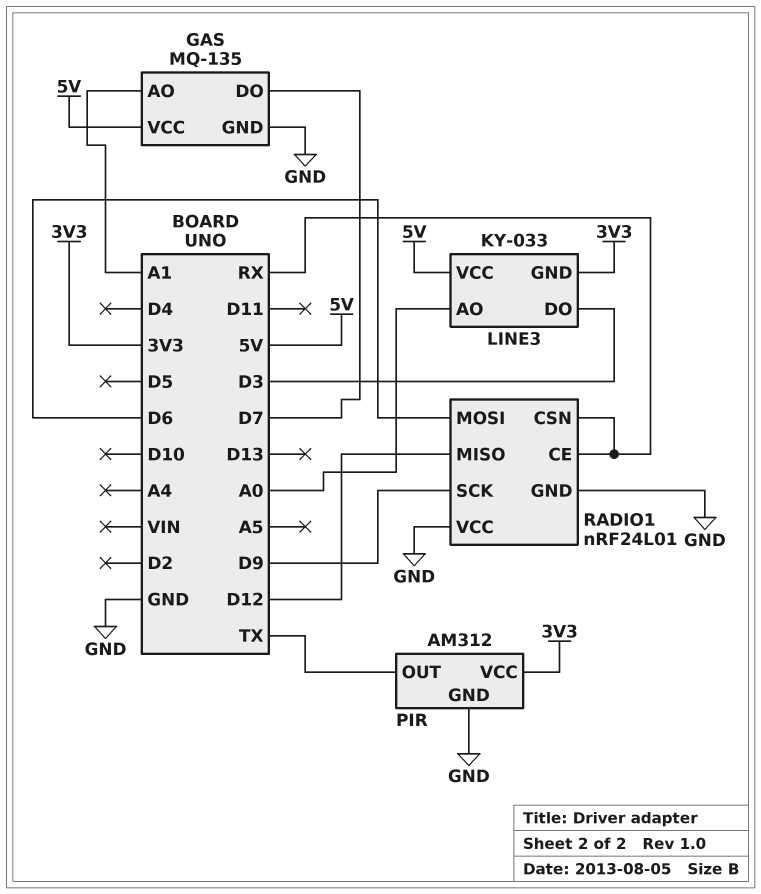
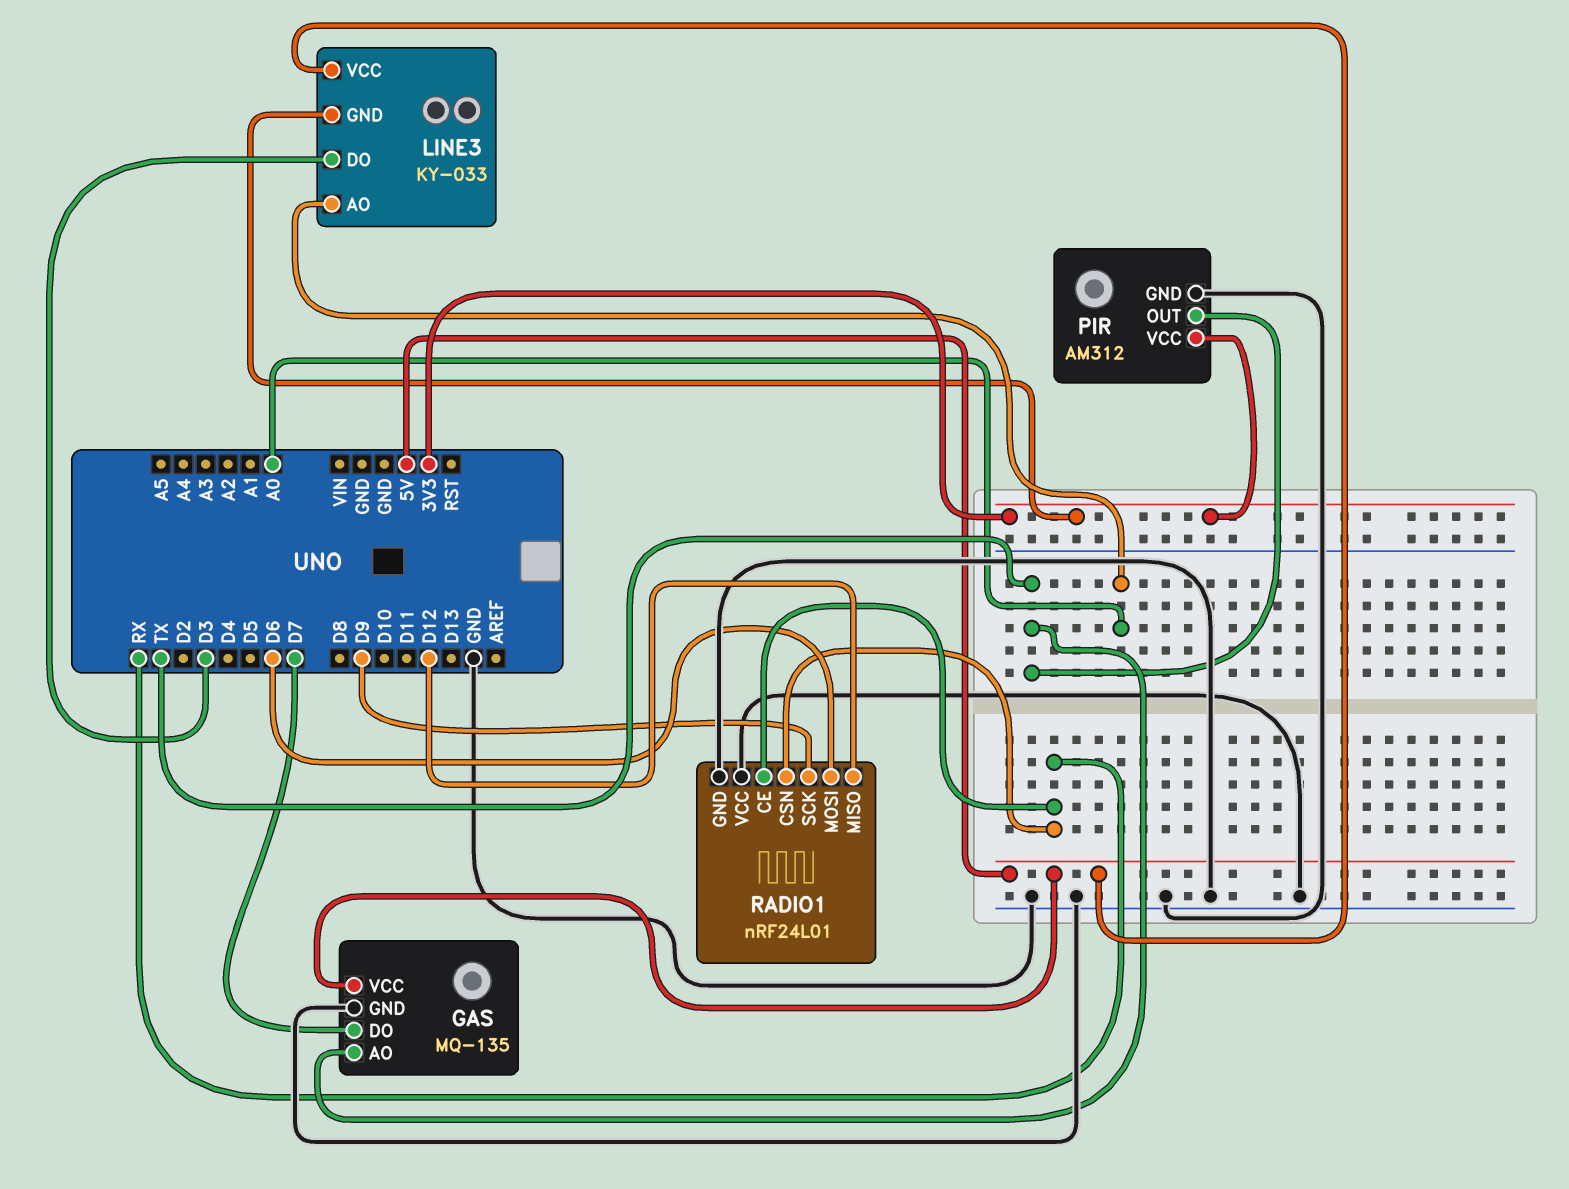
GAS pin AO: A1 -> TX

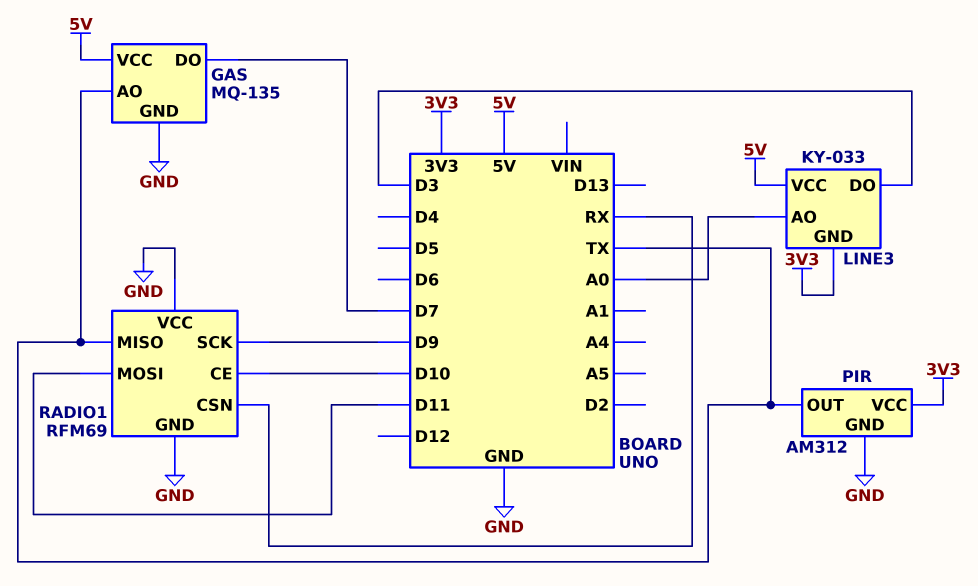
RADIO1: nRF24L01 -> RFM69
RADIO1 pin CE: RX -> D10
RADIO1 pin MISO: D12 -> TX
RADIO1 pin MOSI: D6 -> D11

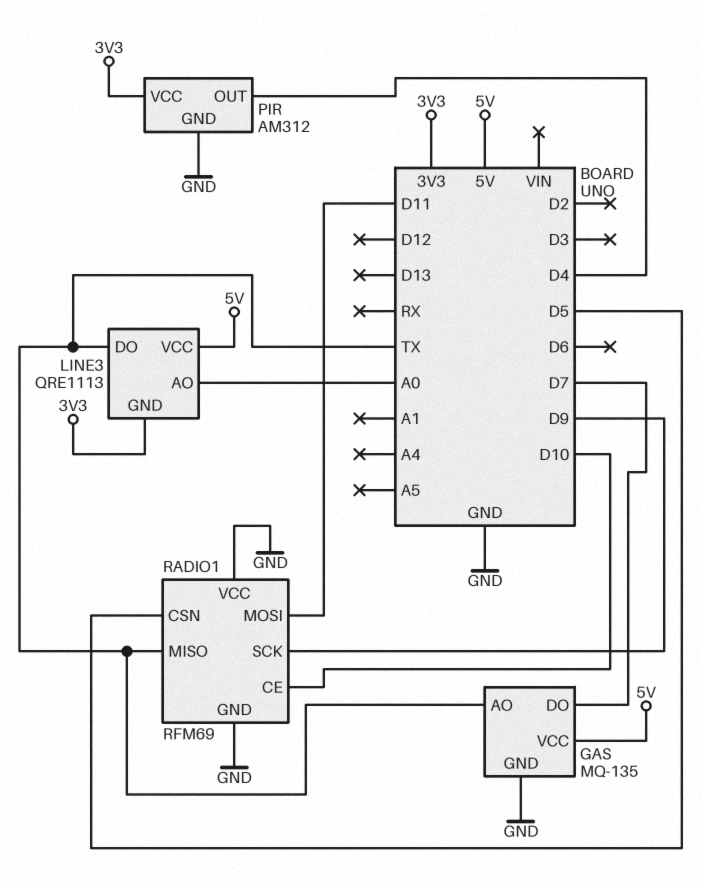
LINE3: KY-033 -> QRE1113
LINE3 pin DO: D3 -> TX
PIR pin OUT: TX -> D4
RADIO1 pin CSN: RX -> D5

